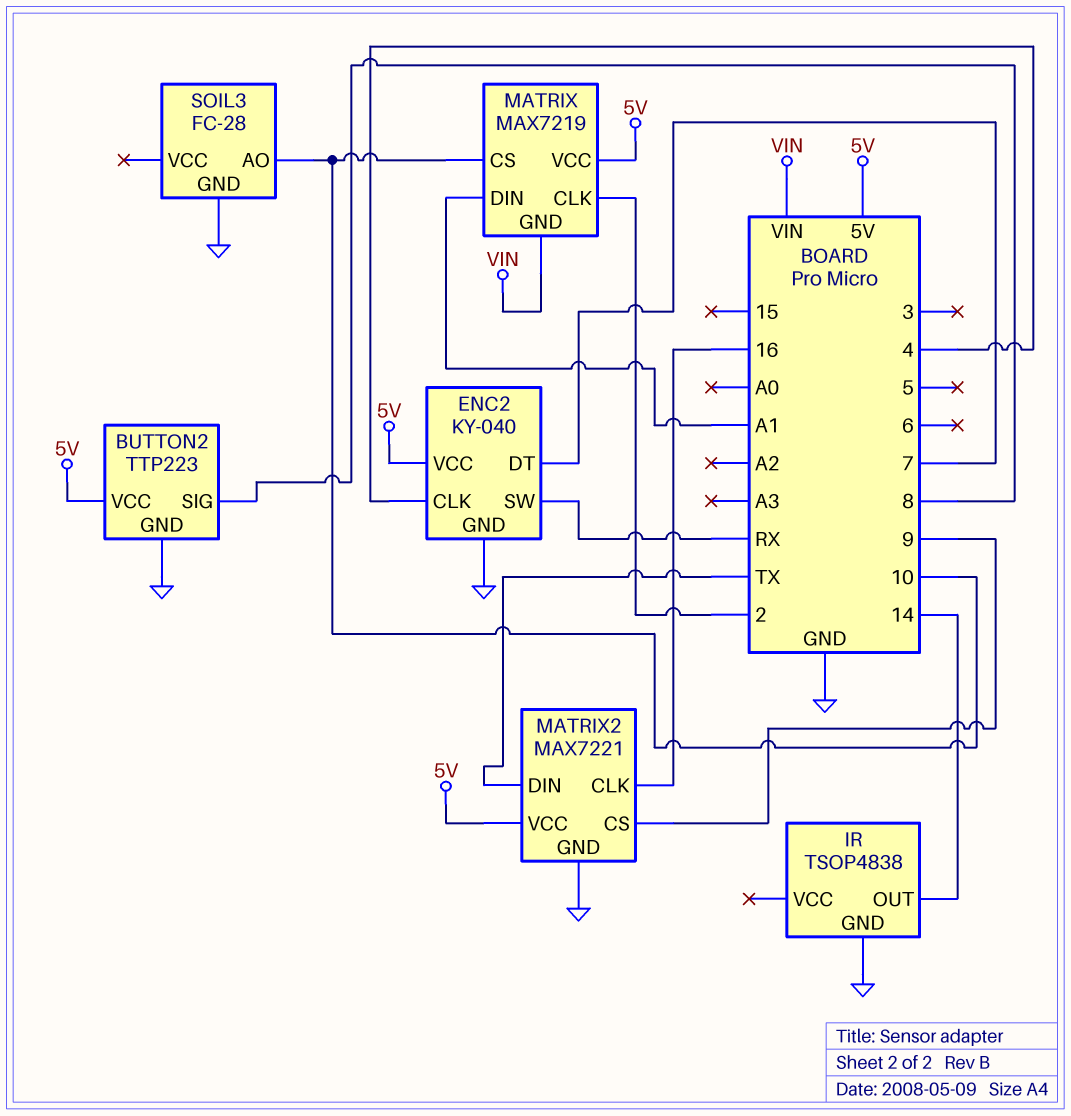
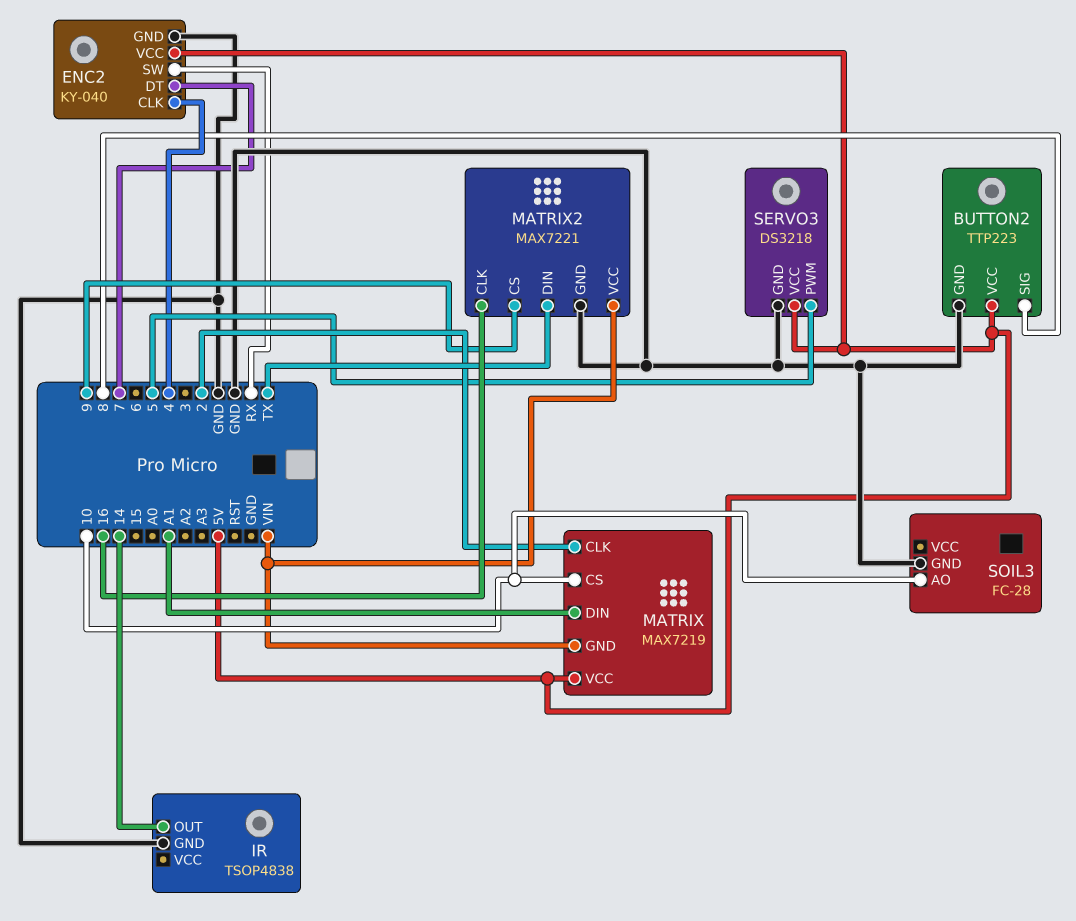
MATRIX2 pin VCC: 5V -> VIN
SERVO3: none -> DS3218
SERVO3 pin GND: none -> GND
SERVO3 pin PWM: none -> 5
SERVO3 pin VCC: none -> 5V

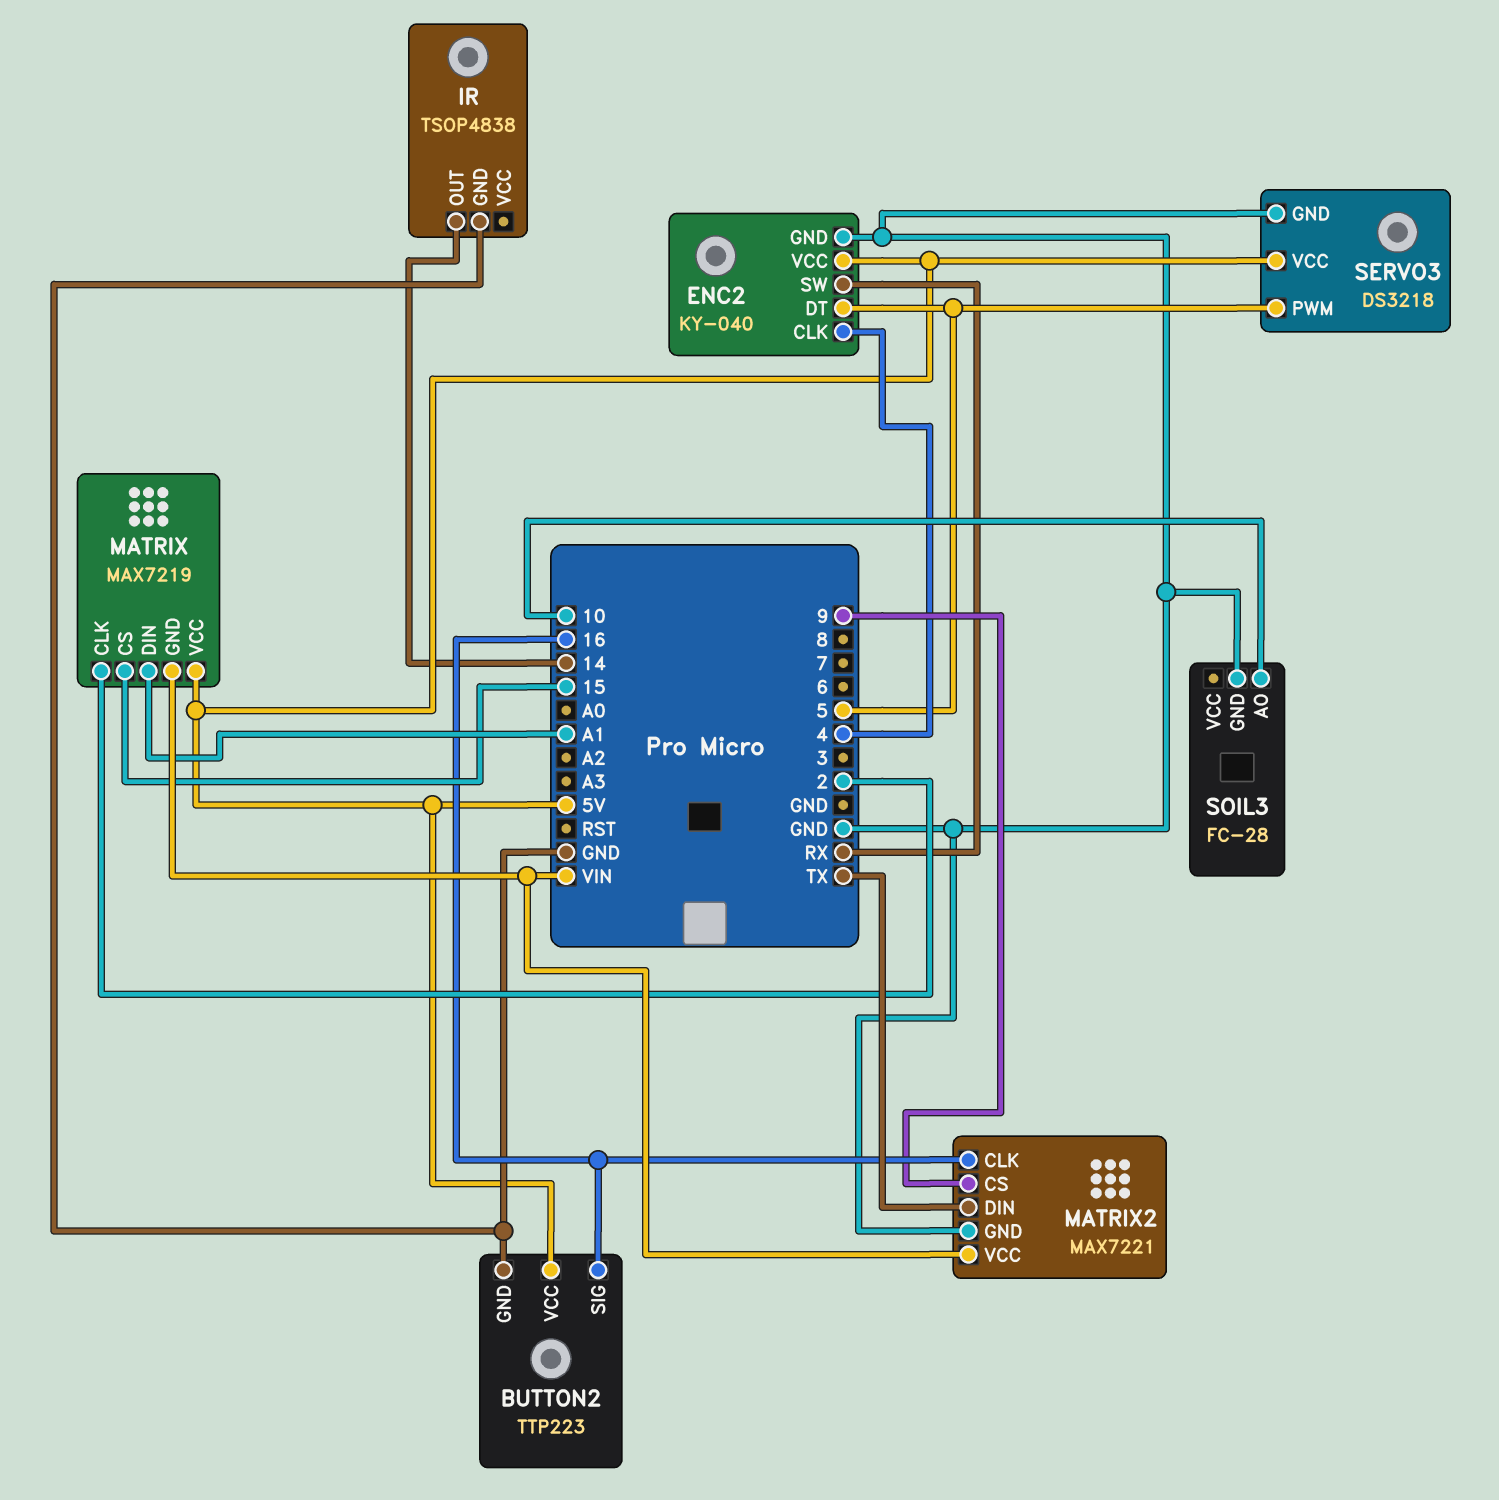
BUTTON2 pin SIG: 8 -> 16
ENC2 pin DT: 7 -> 5
MATRIX pin CS: 10 -> 15

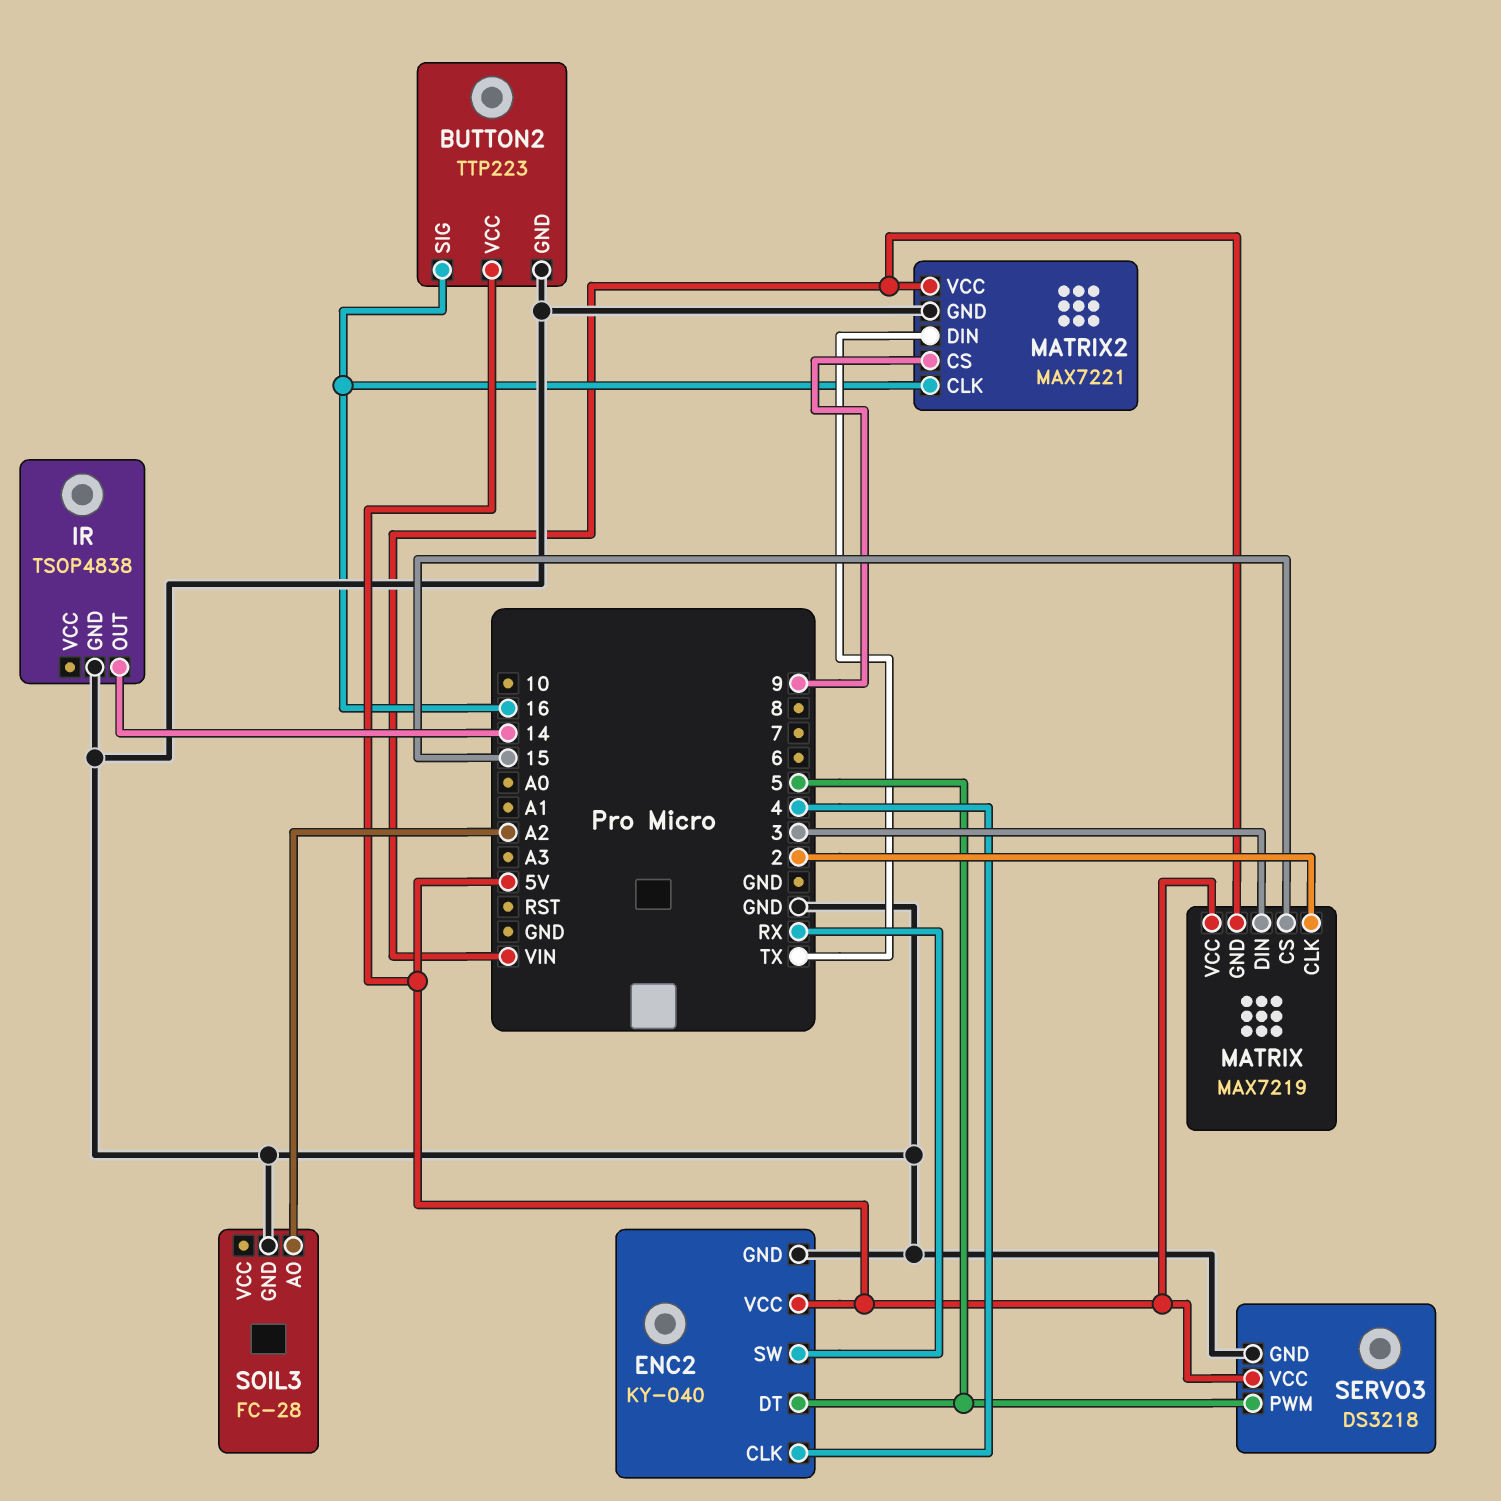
MATRIX pin DIN: A1 -> 3
SOIL3 pin AO: 10 -> A2

